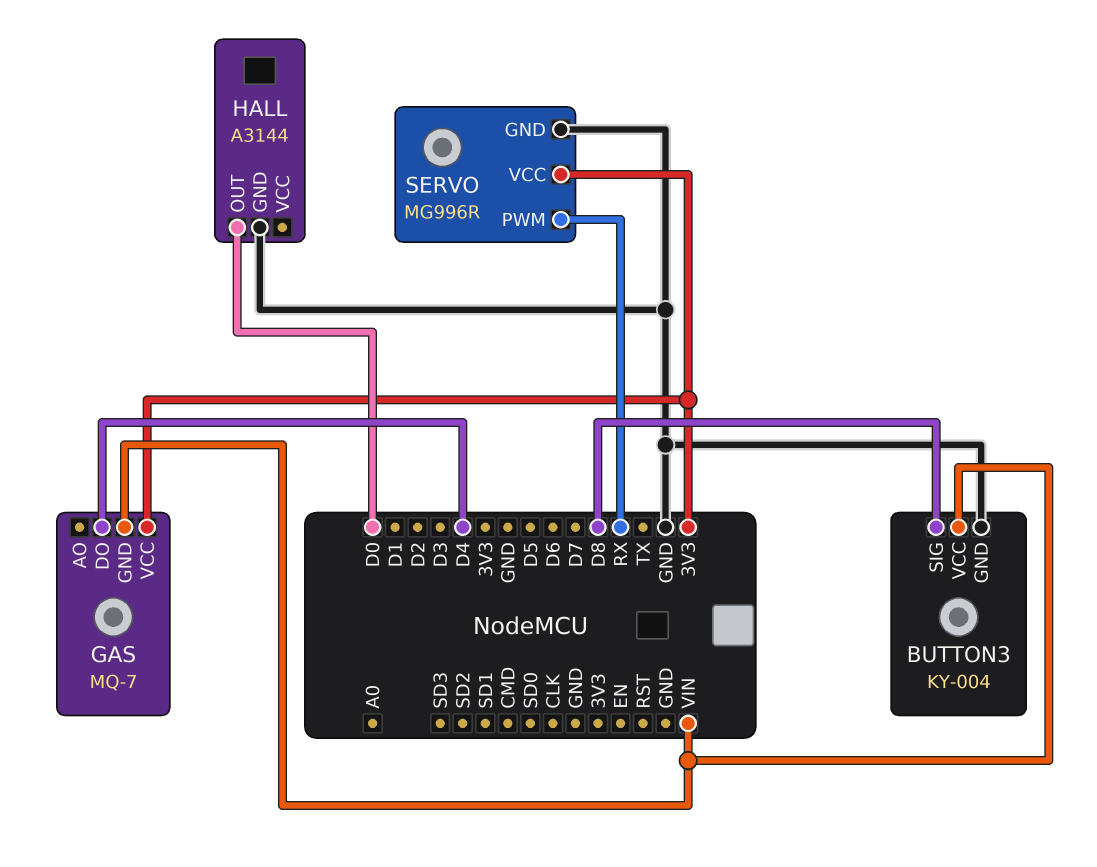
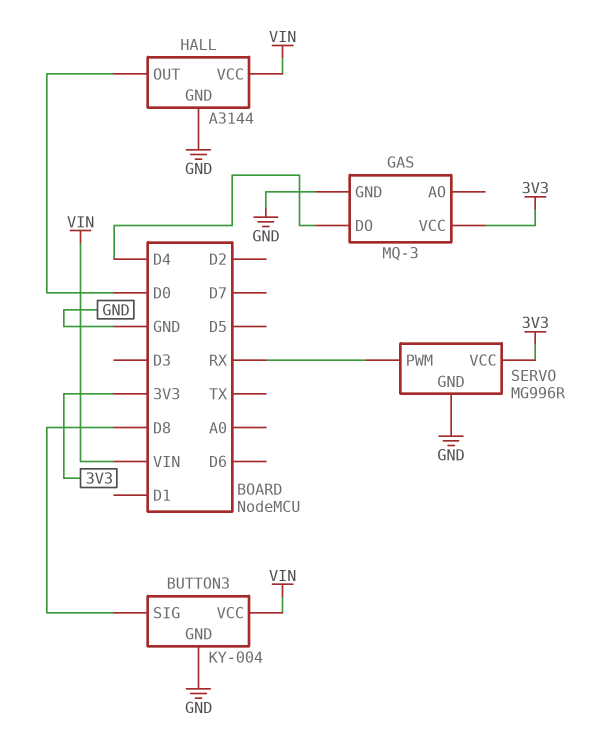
GAS: MQ-7 -> MQ-3
GAS pin GND: VIN -> GND
HALL pin VCC: none -> VIN

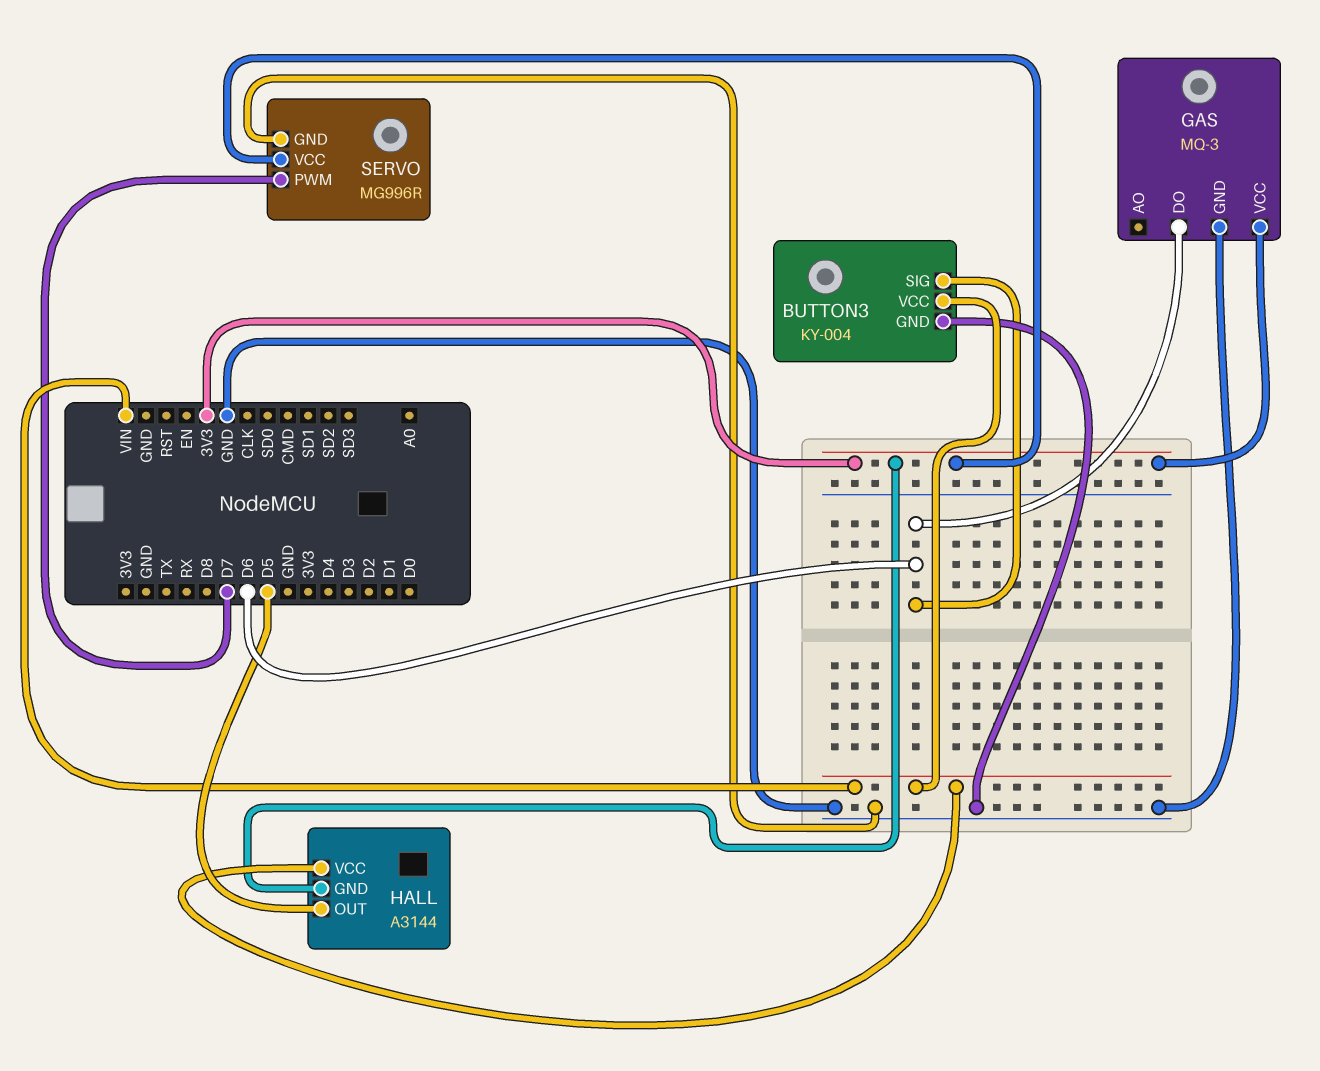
BUTTON3 pin SIG: D8 -> D6
GAS pin DO: D4 -> D6
HALL pin GND: GND -> 3V3
HALL pin OUT: D0 -> D5
SERVO pin PWM: RX -> D7

